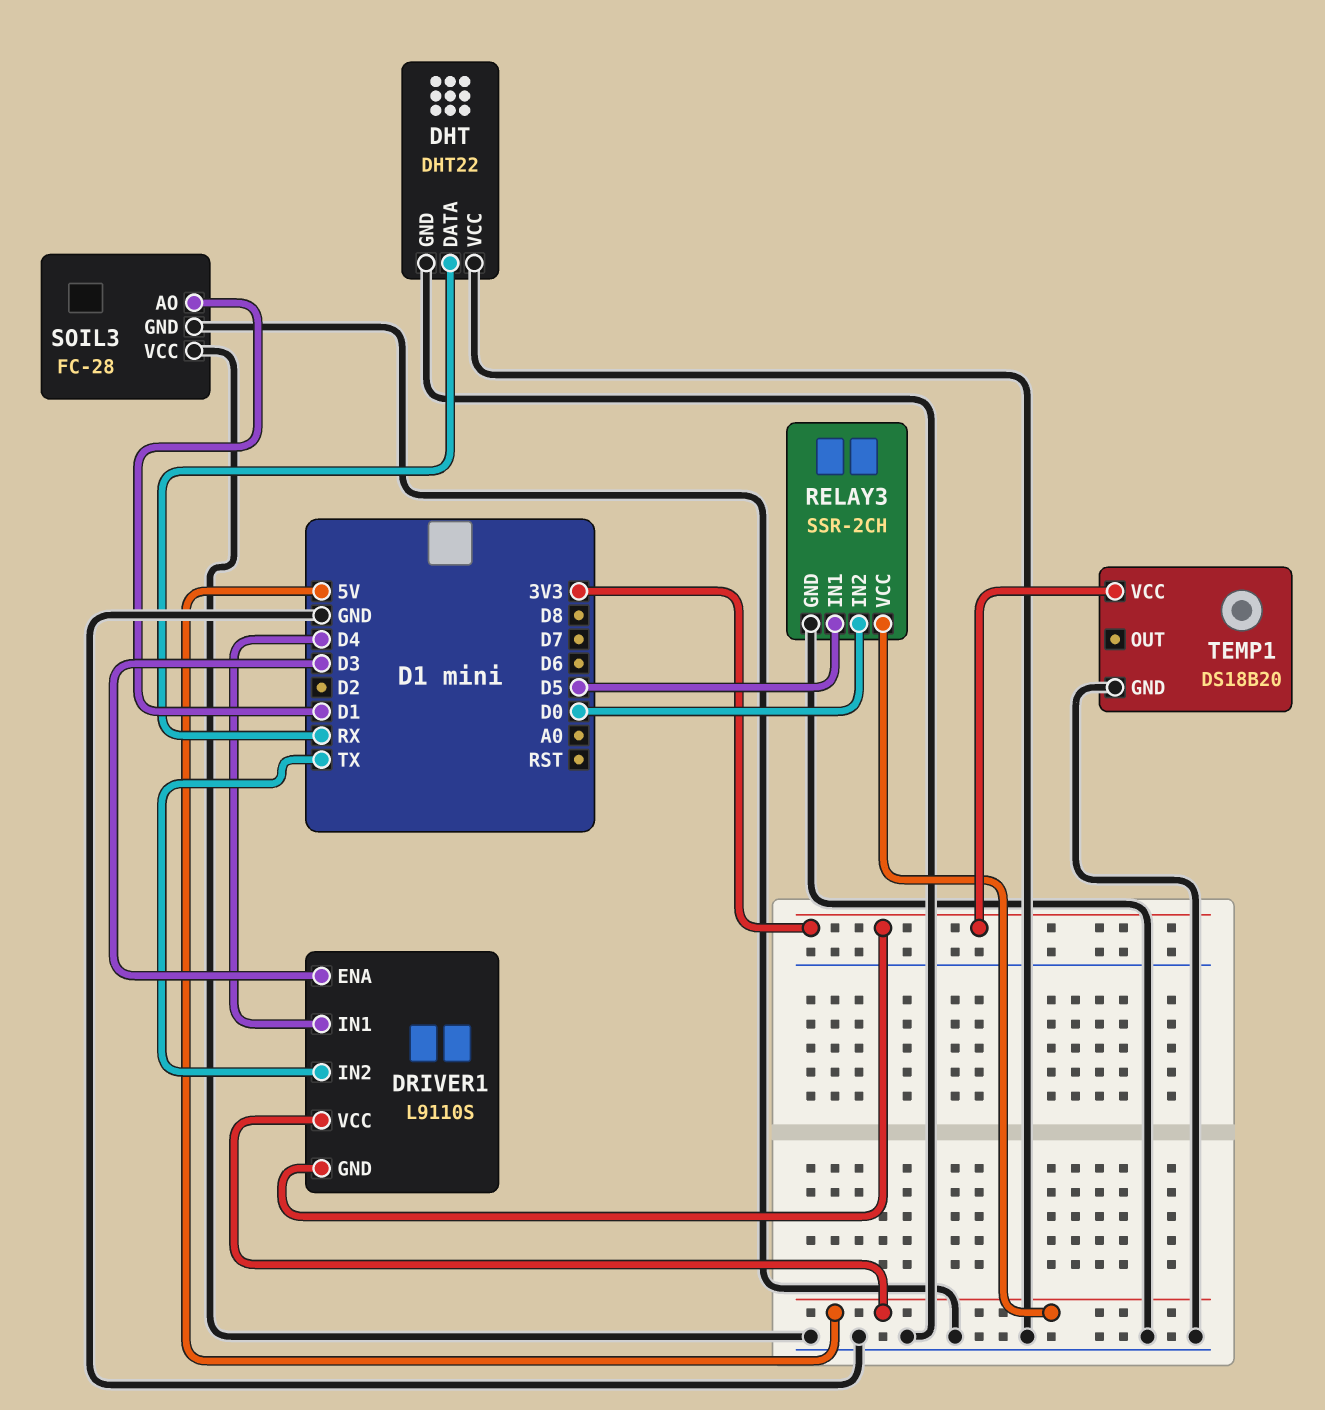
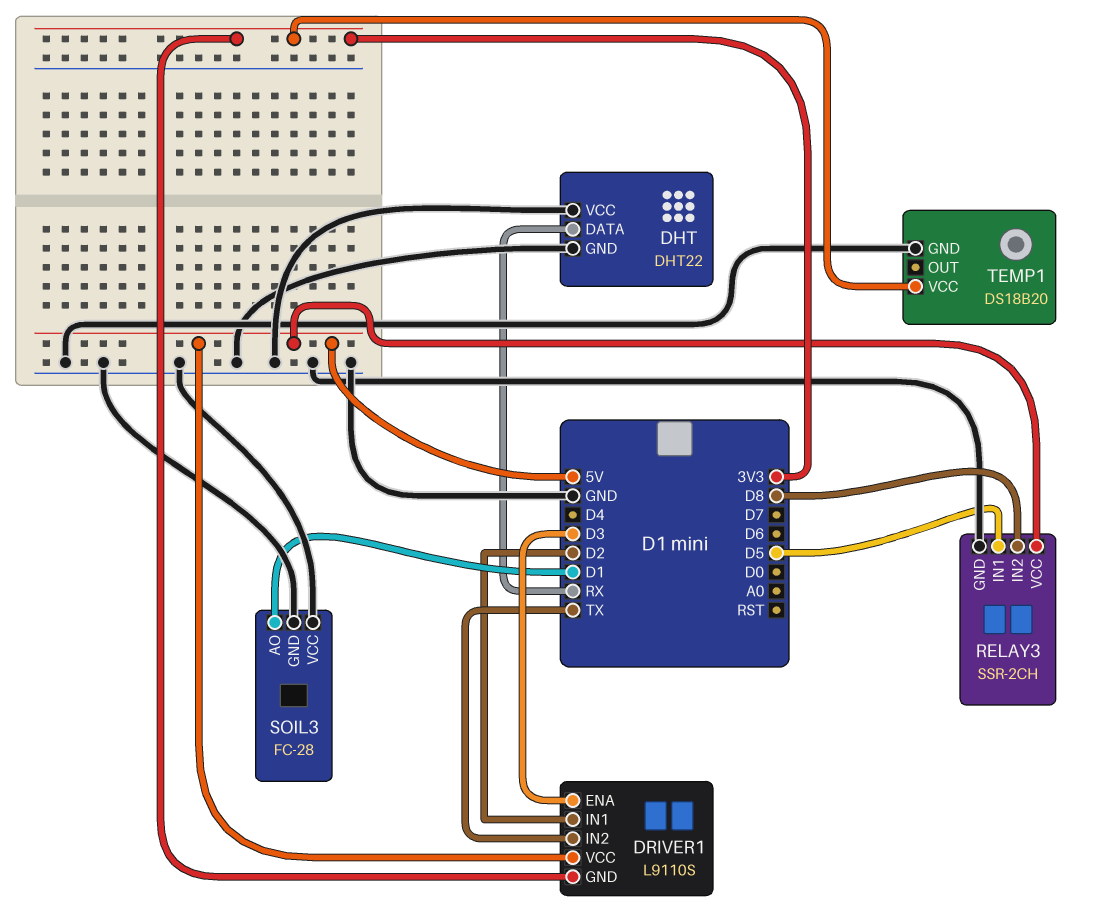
DRIVER1 pin IN1: D4 -> D2
RELAY3 pin IN2: D0 -> D8

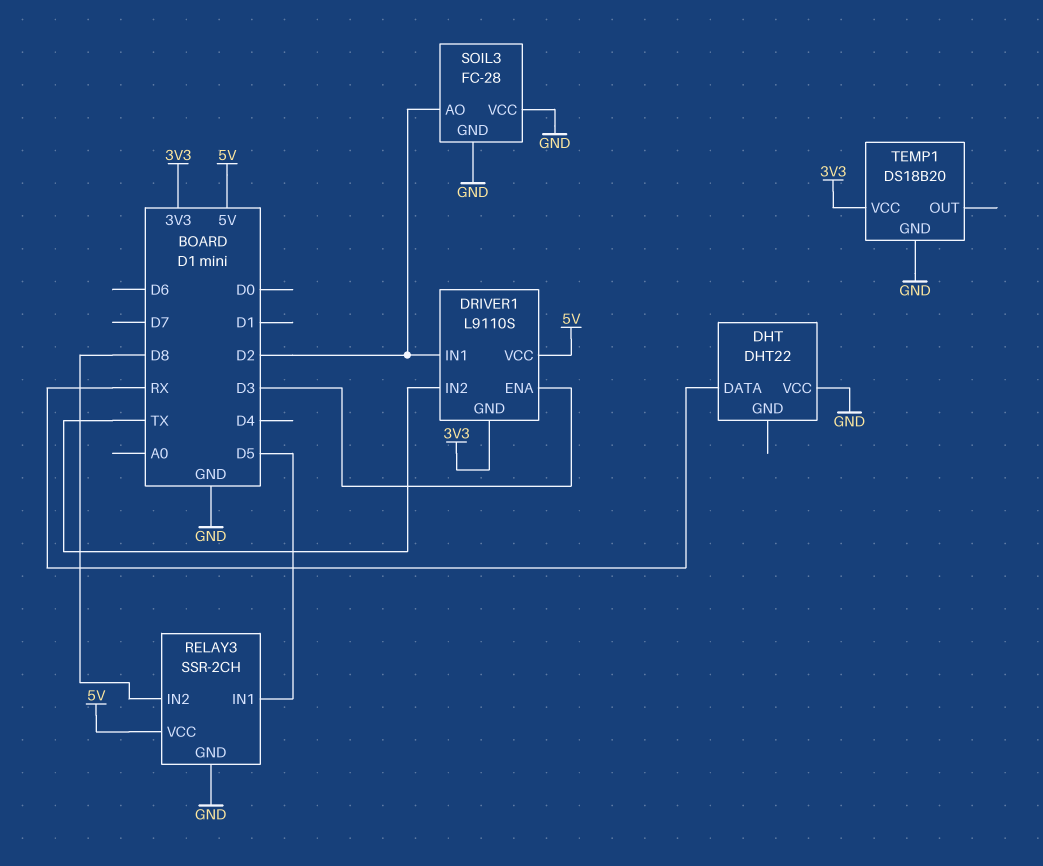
DHT pin GND: GND -> none
SOIL3 pin AO: D1 -> D2

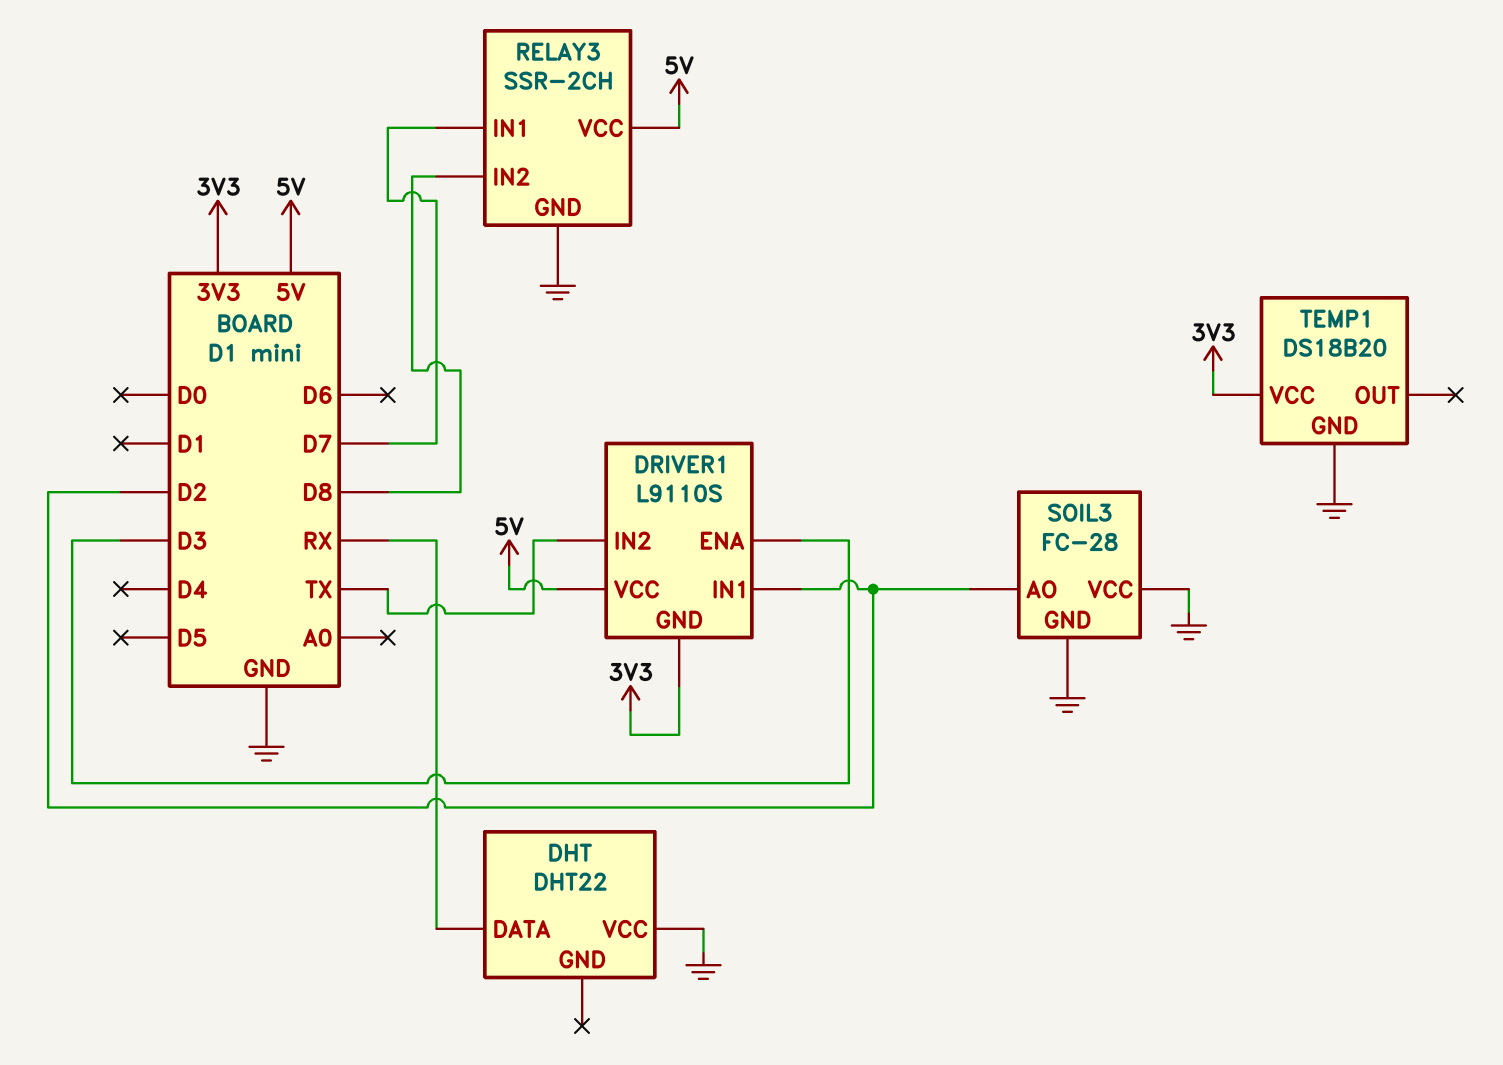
RELAY3 pin IN1: D5 -> D7

